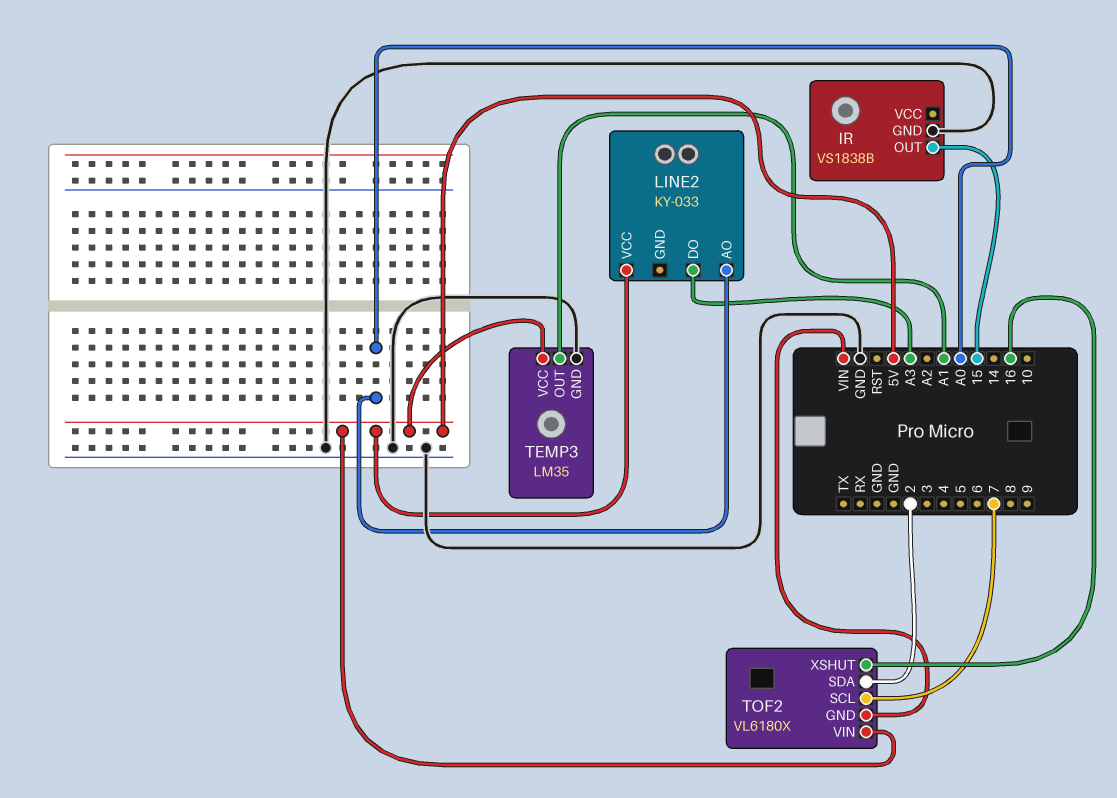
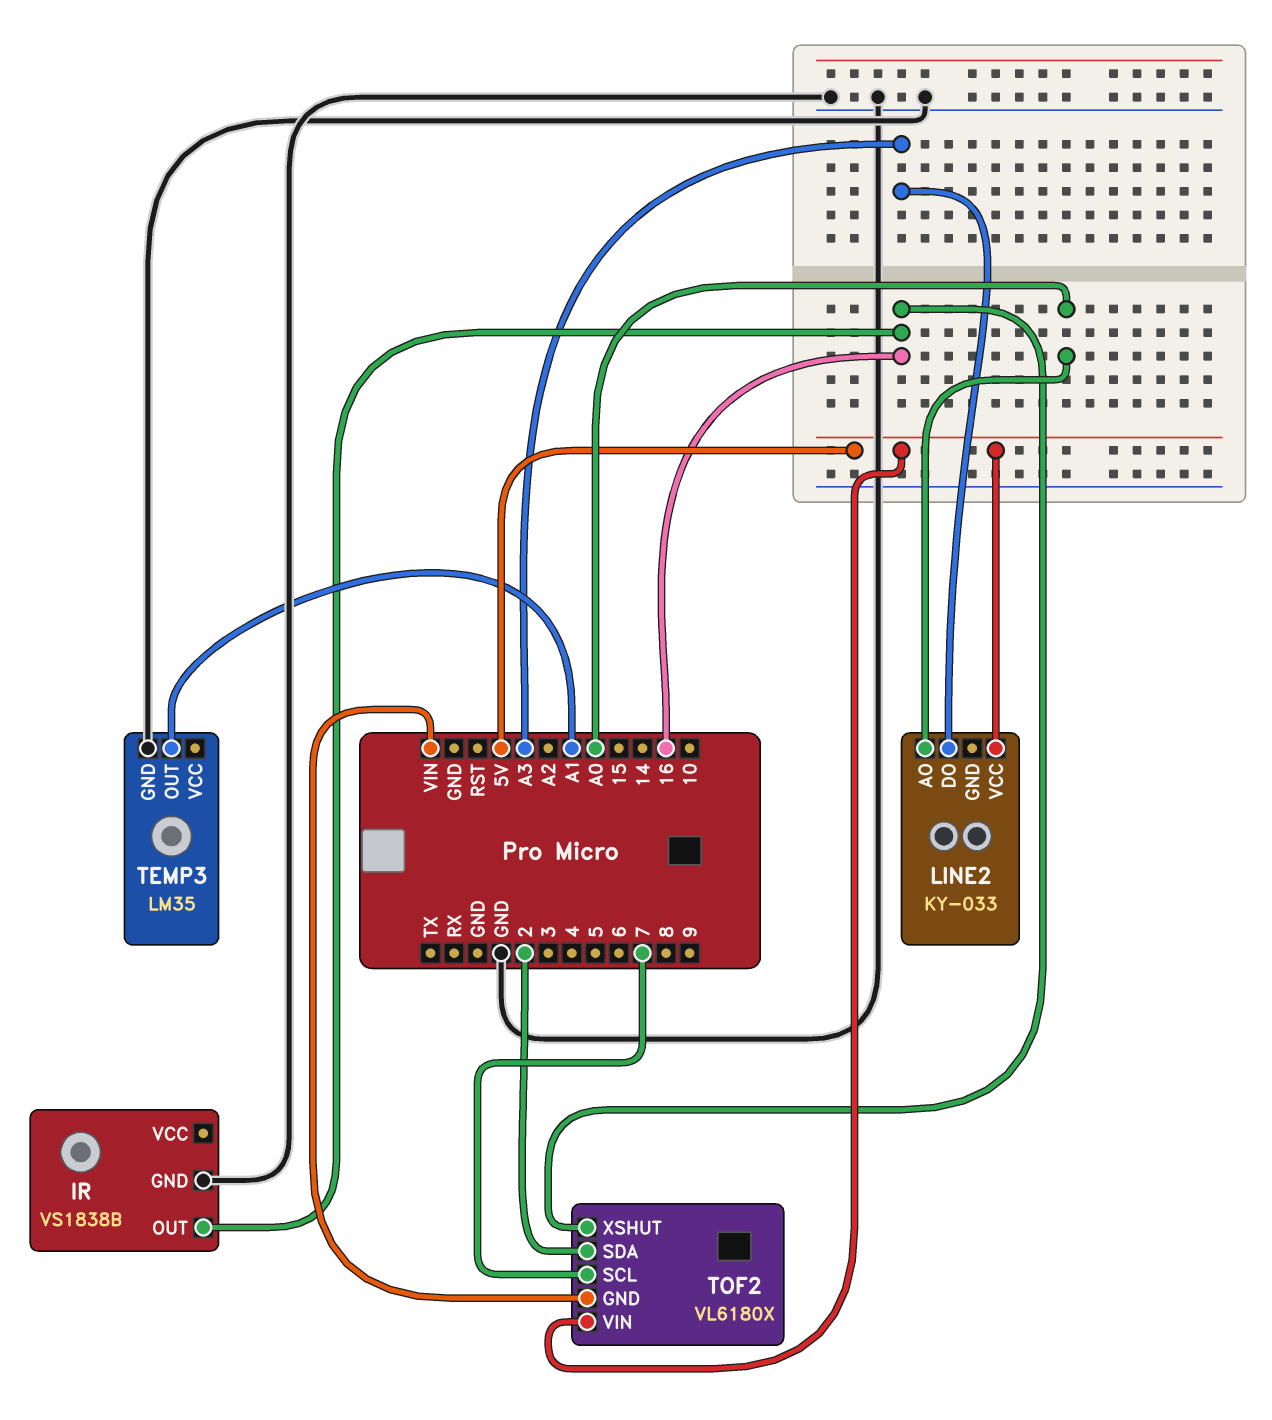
IR pin OUT: 15 -> 16
TEMP3 pin VCC: 5V -> none

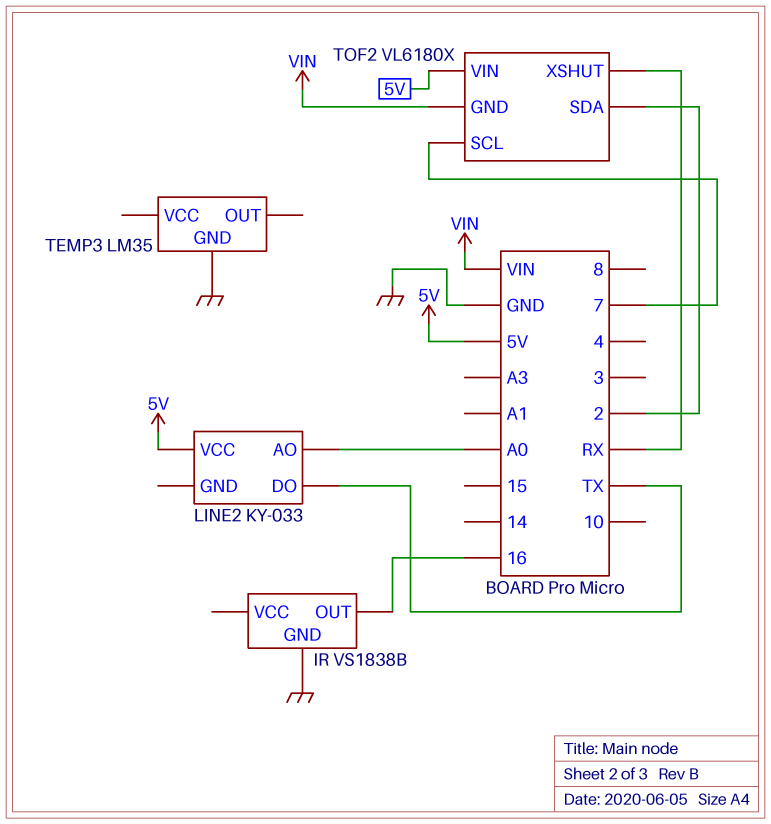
LINE2 pin DO: A3 -> TX
TEMP3 pin OUT: A1 -> none
TOF2 pin XSHUT: 16 -> RX

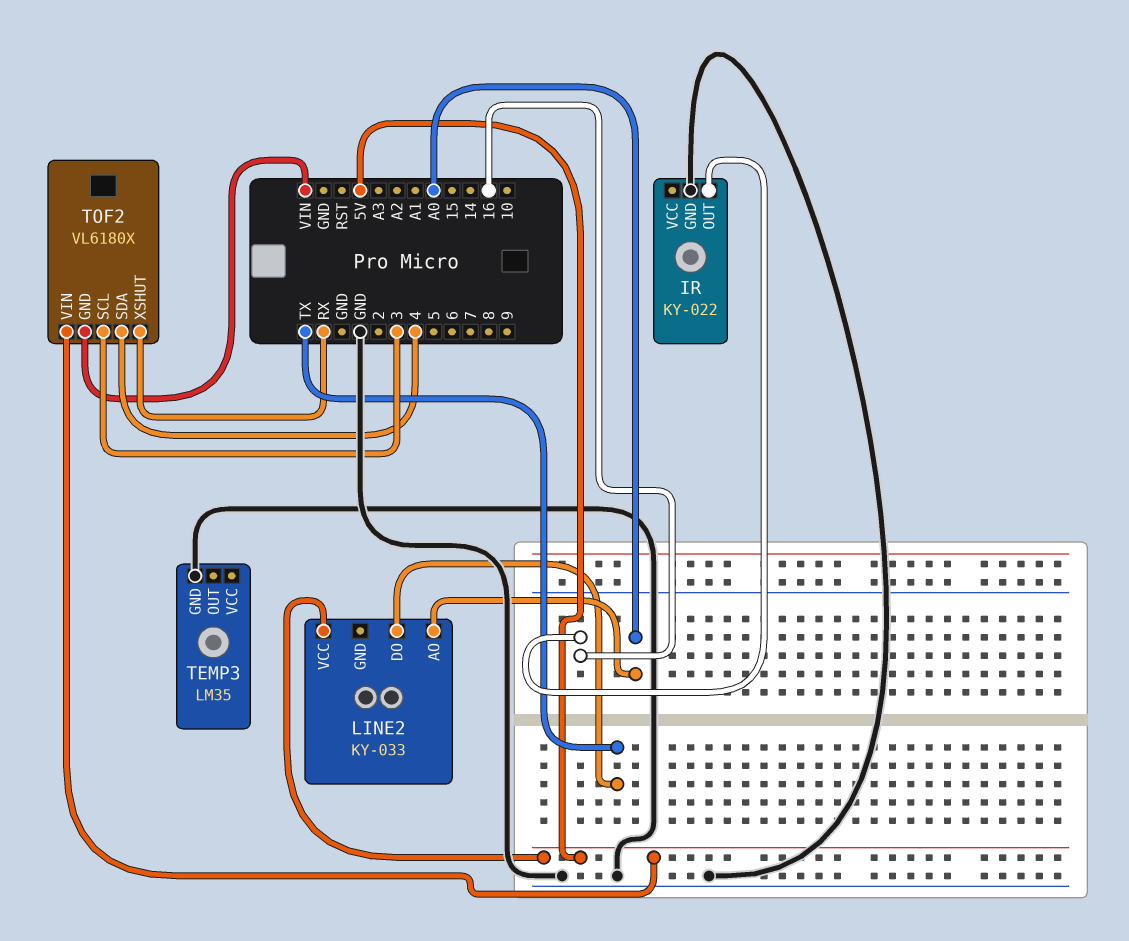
IR: VS1838B -> KY-022
TOF2 pin SCL: 7 -> 3
TOF2 pin SDA: 2 -> 4

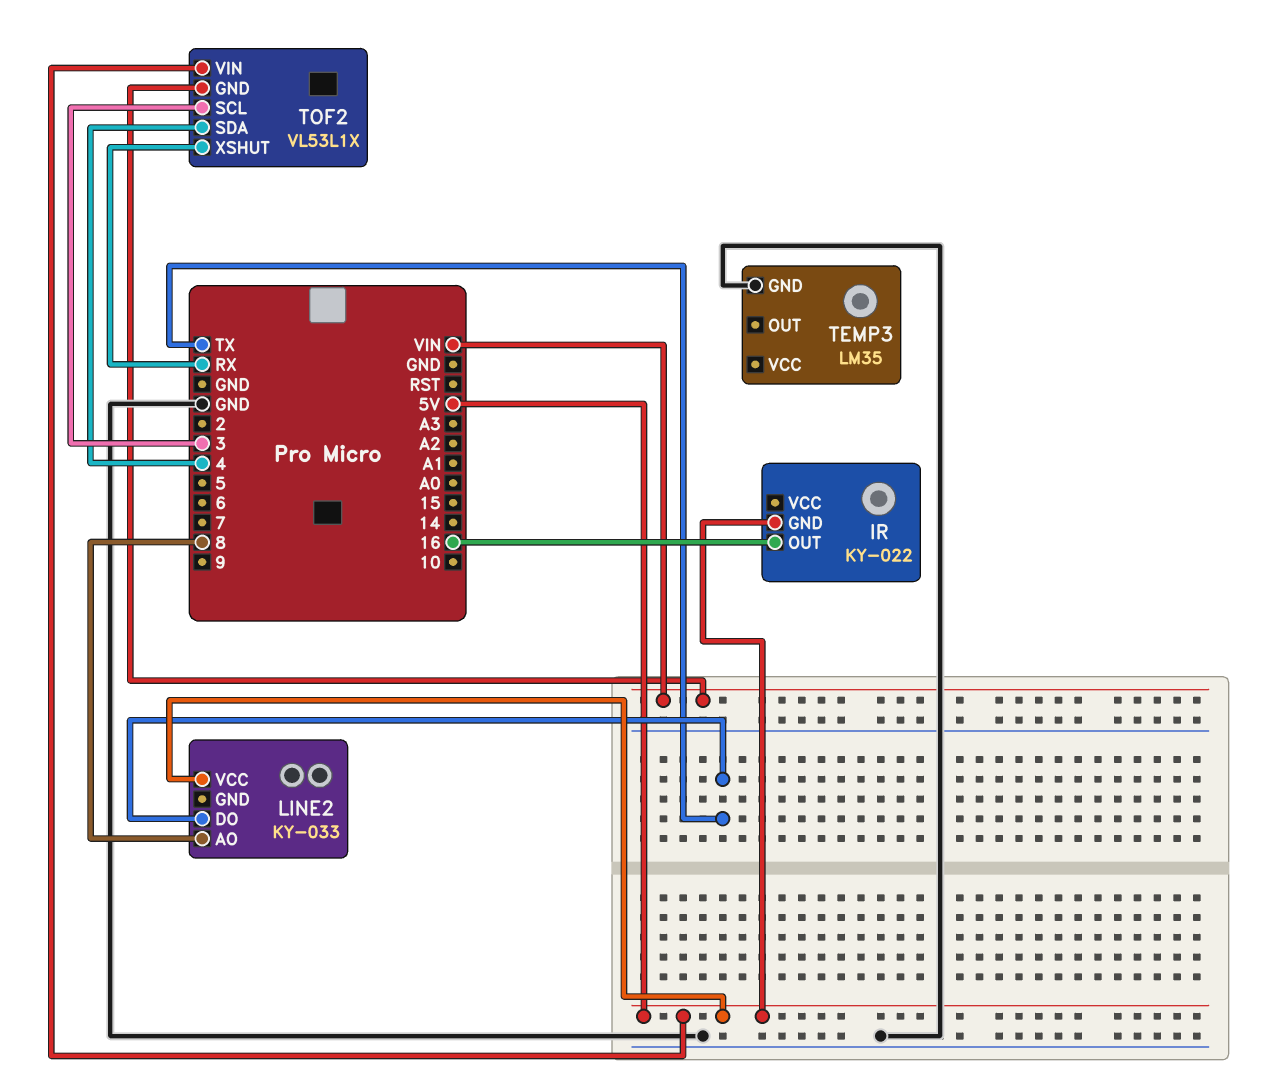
IR pin GND: GND -> 5V
LINE2 pin AO: A0 -> 8
TOF2: VL6180X -> VL53L1X

